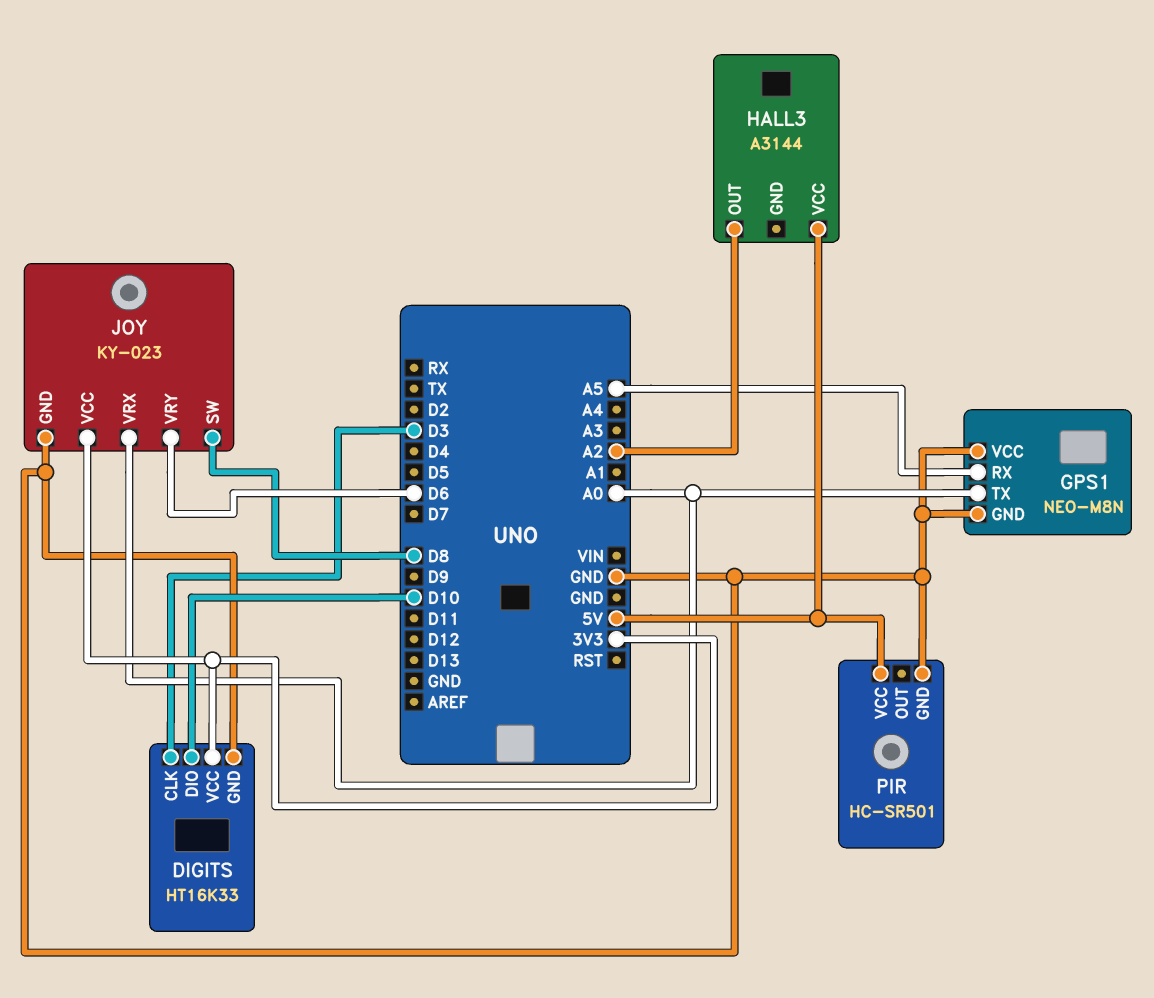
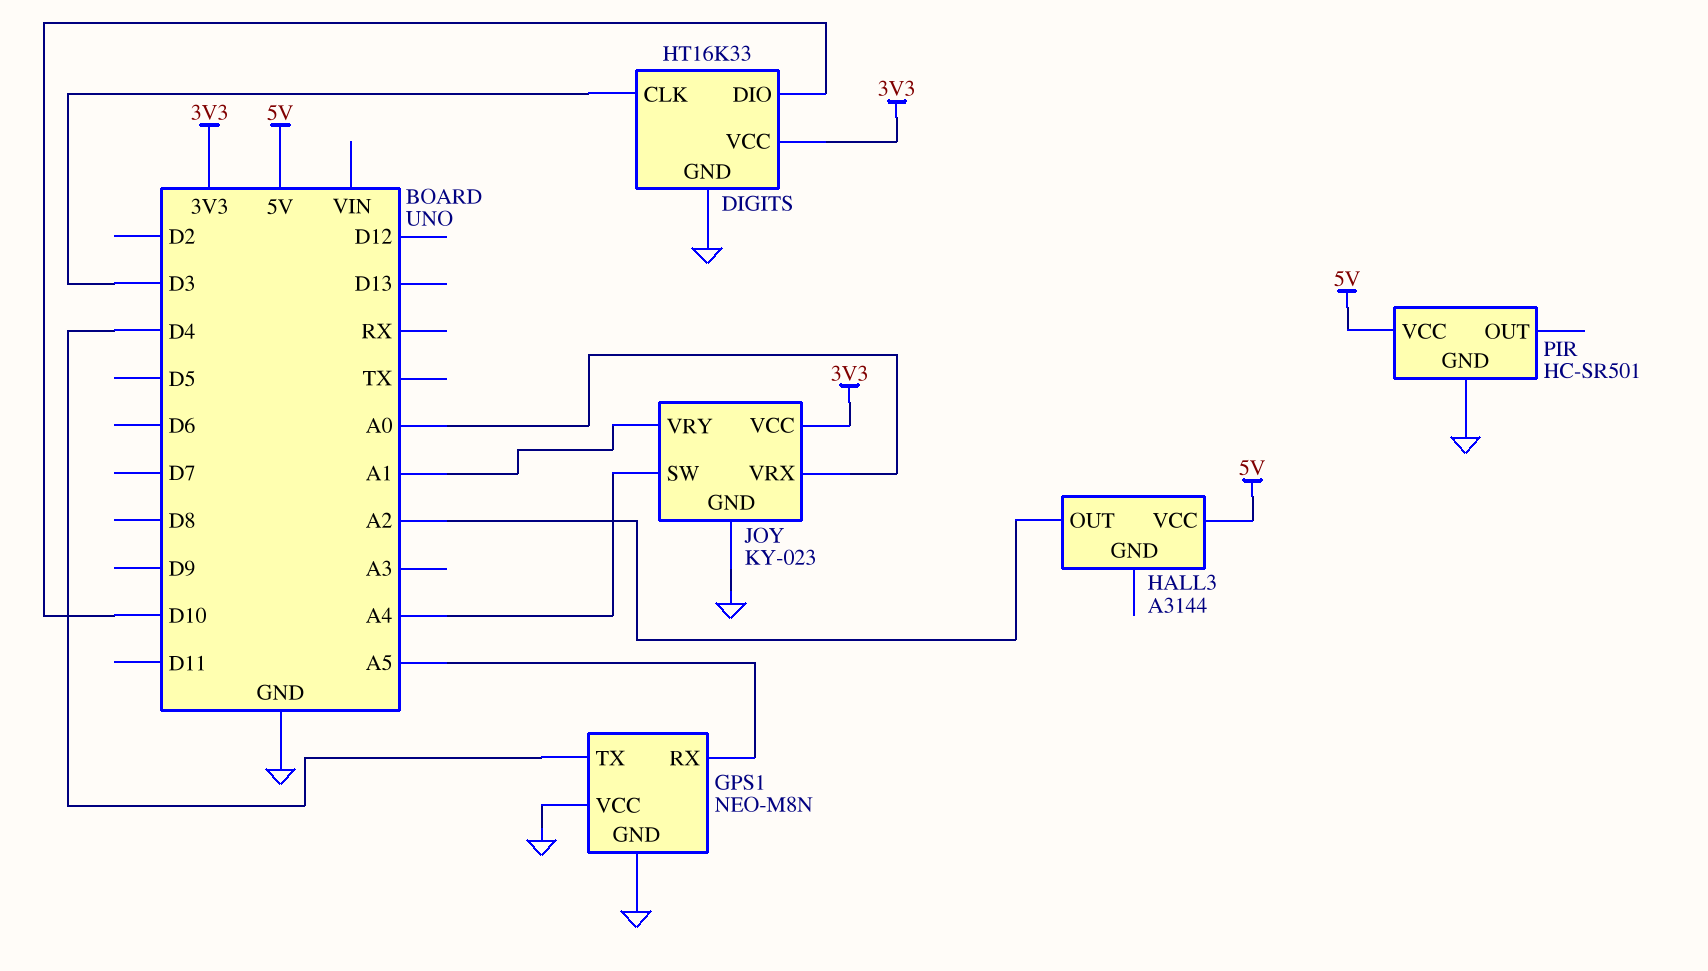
GPS1 pin TX: A0 -> D4
JOY pin SW: D8 -> A4
JOY pin VRY: D6 -> A1

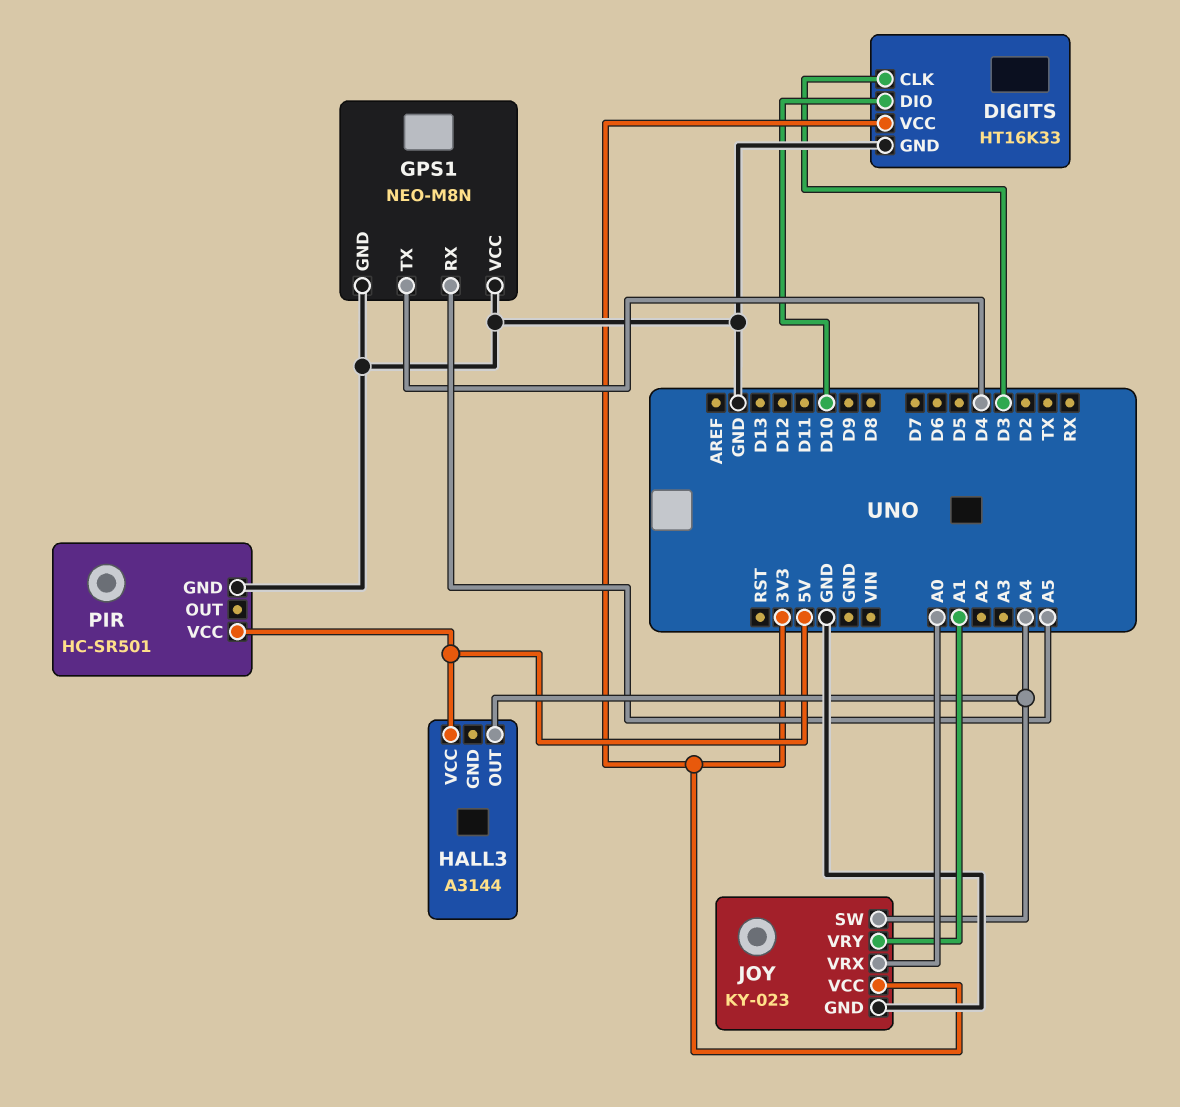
HALL3 pin OUT: A2 -> A4

